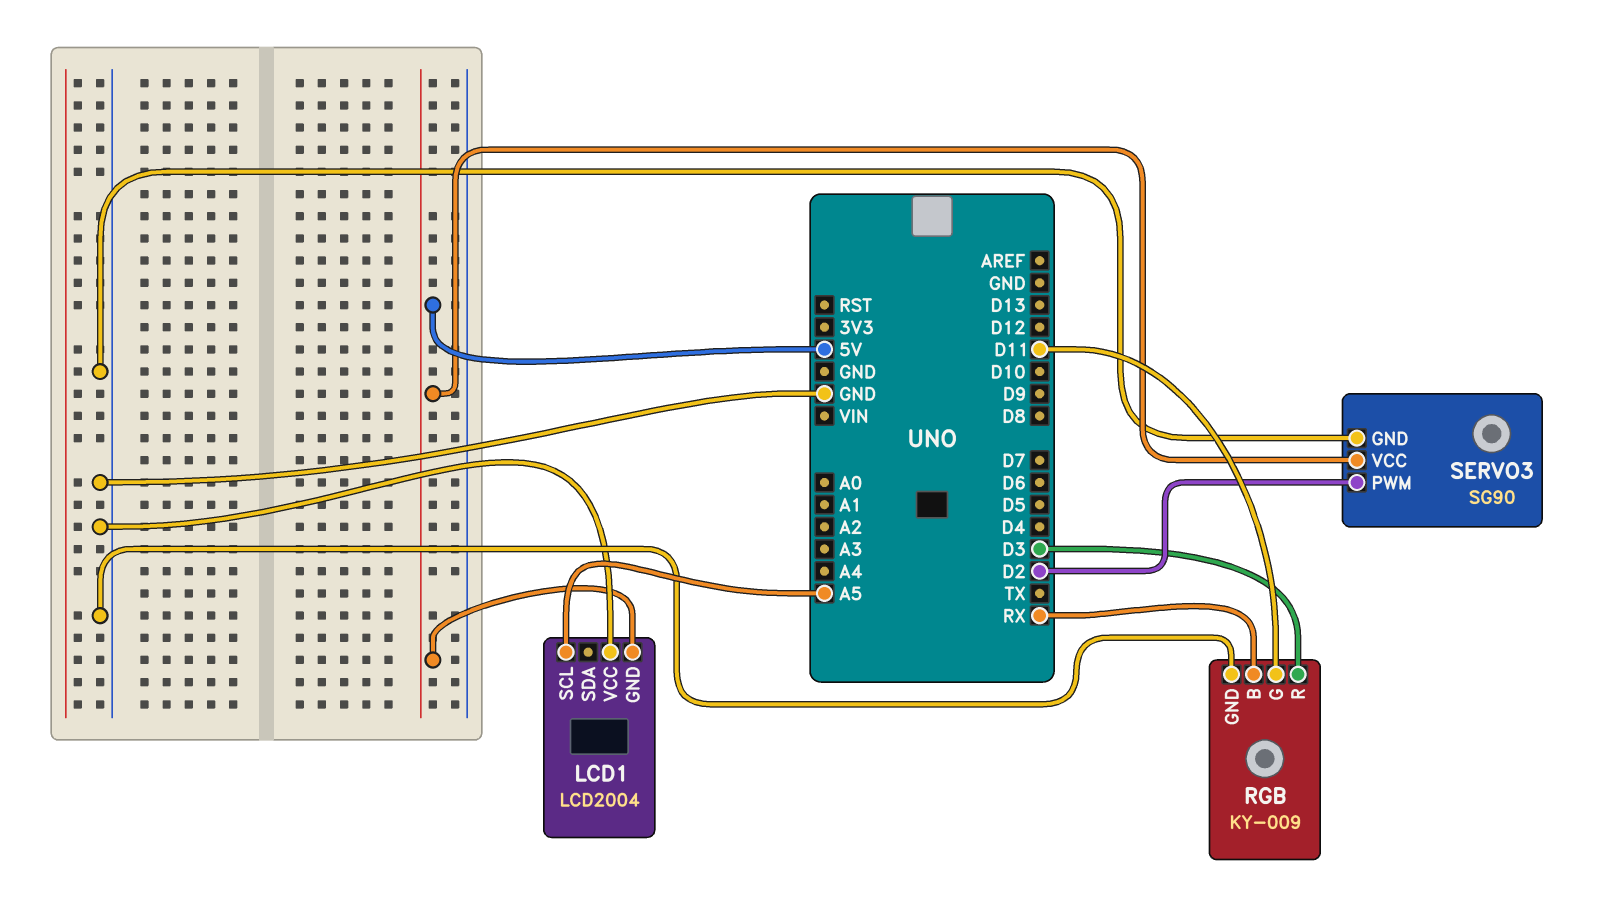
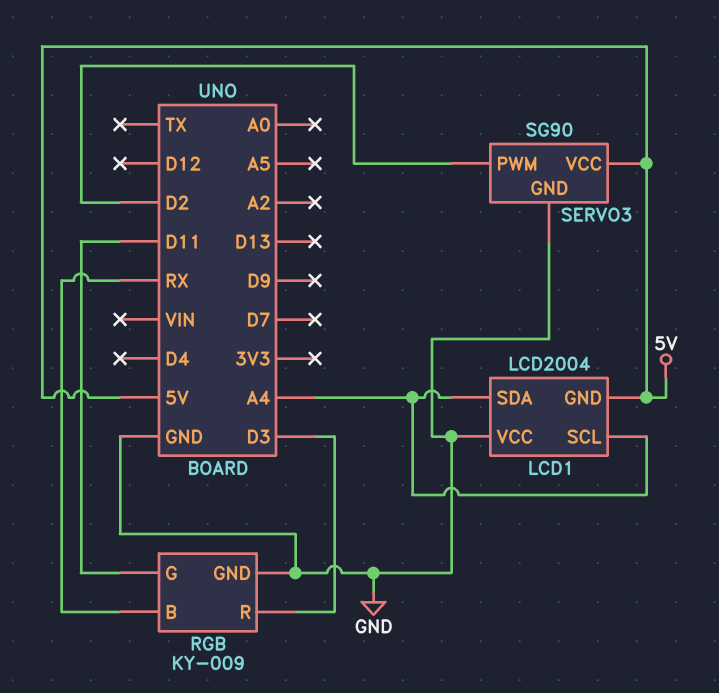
LCD1 pin SCL: A5 -> A4
LCD1 pin SDA: none -> A4

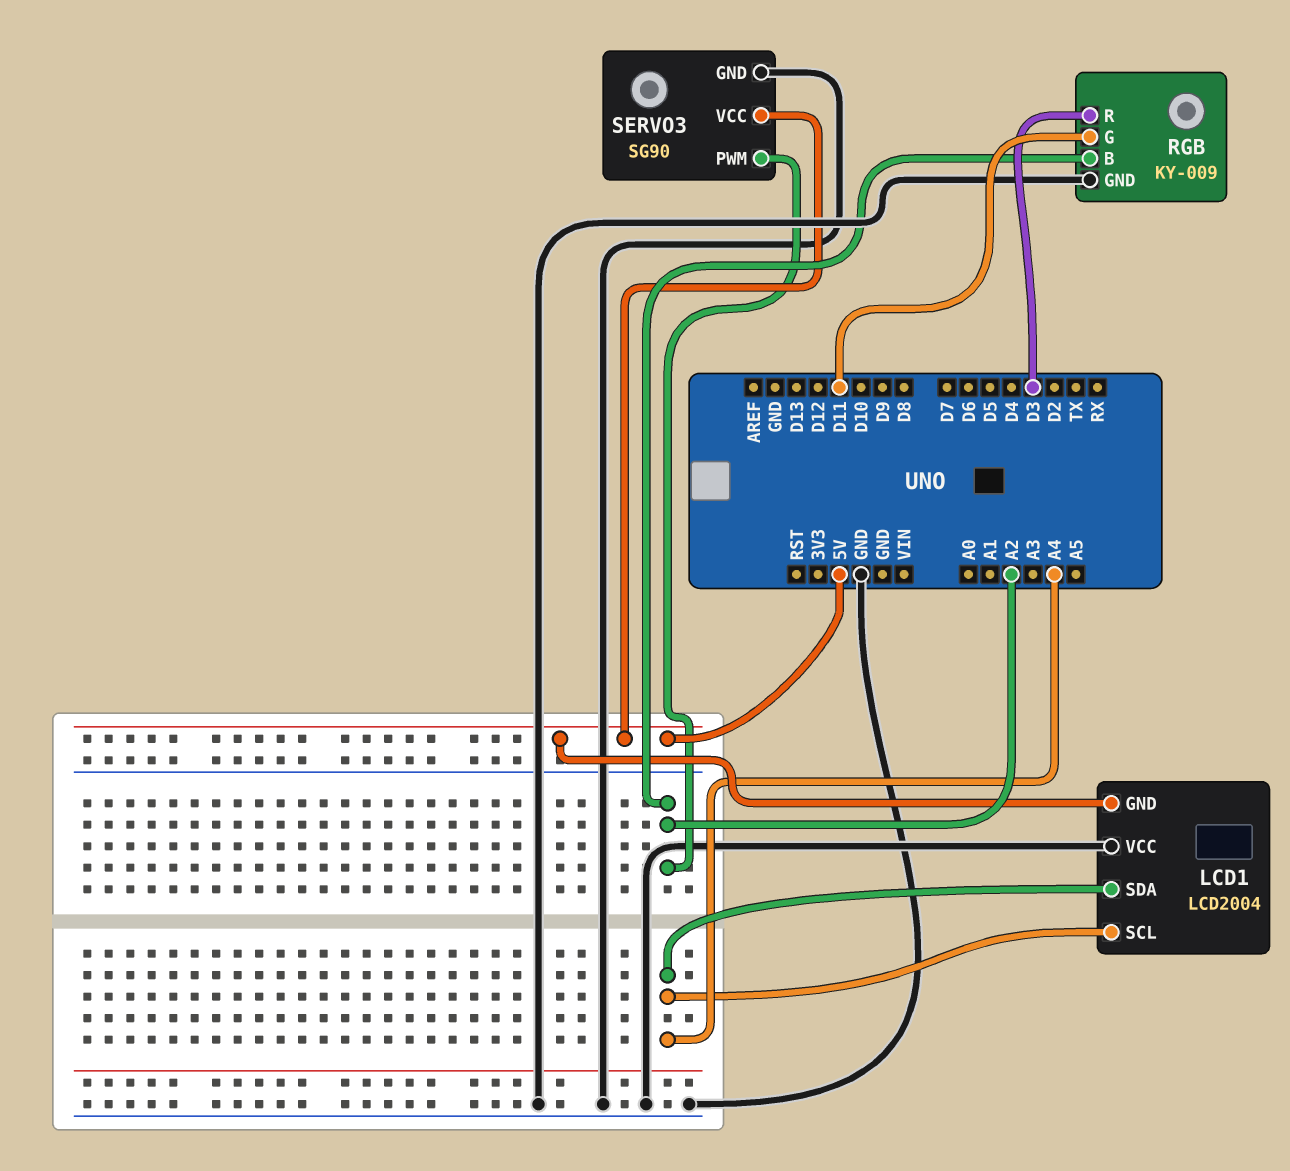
RGB pin B: RX -> A2
SERVO3 pin PWM: D2 -> A2

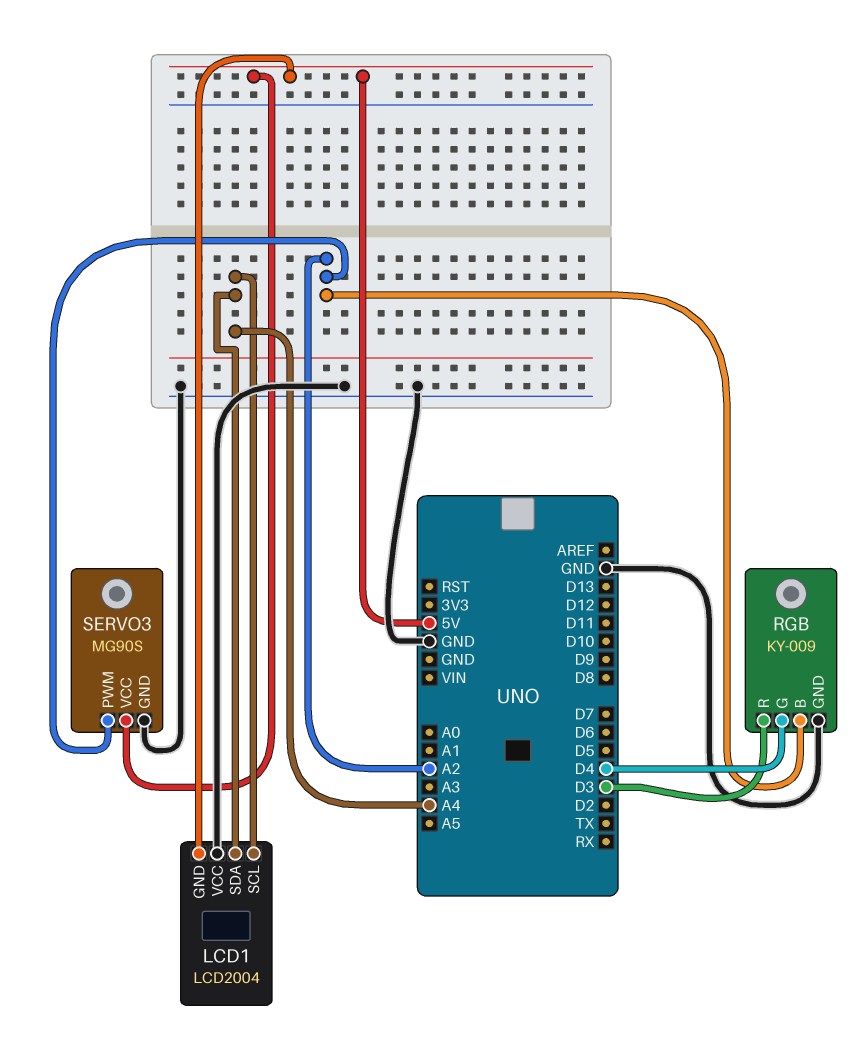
RGB pin G: D11 -> D4
SERVO3: SG90 -> MG90S

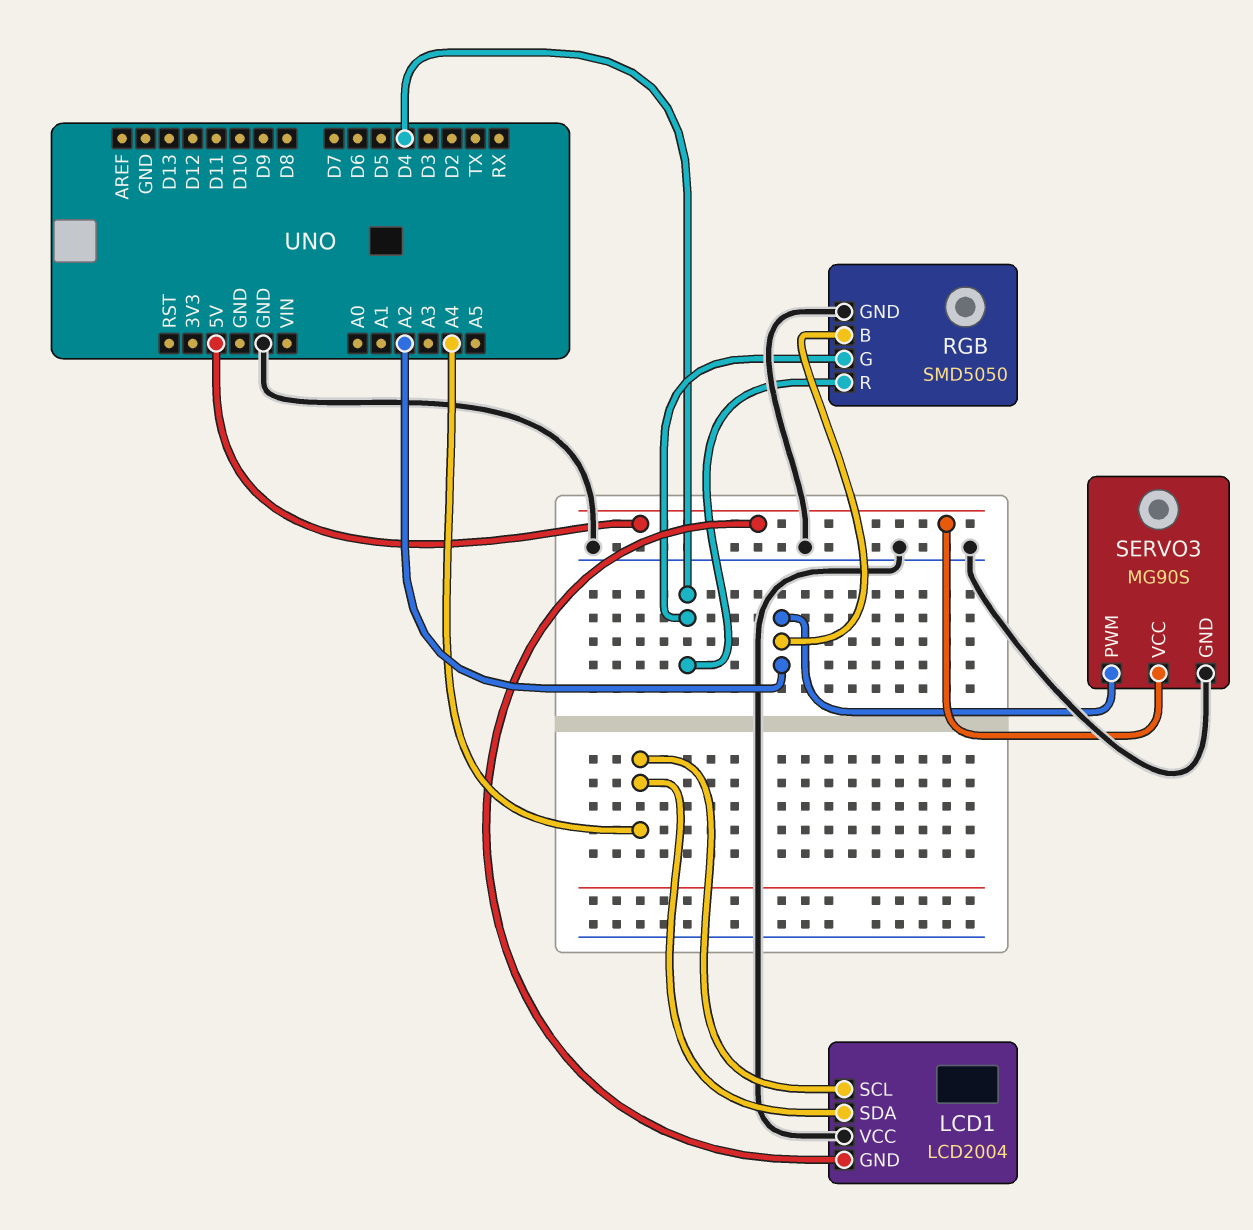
RGB: KY-009 -> SMD5050
RGB pin R: D3 -> D4

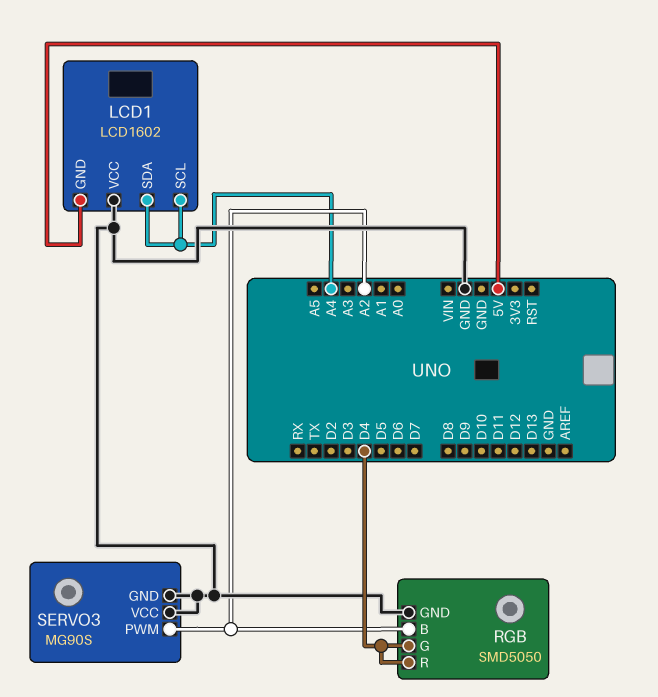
LCD1: LCD2004 -> LCD1602
SERVO3 pin VCC: 5V -> GND

